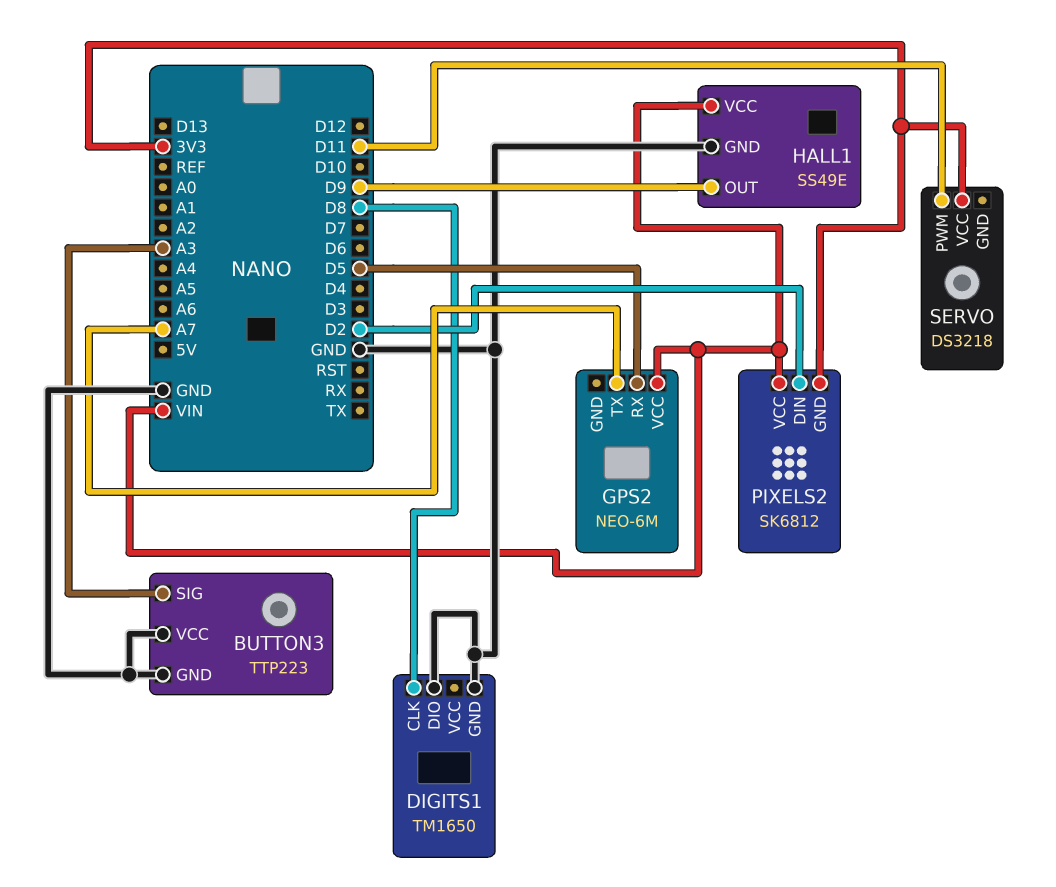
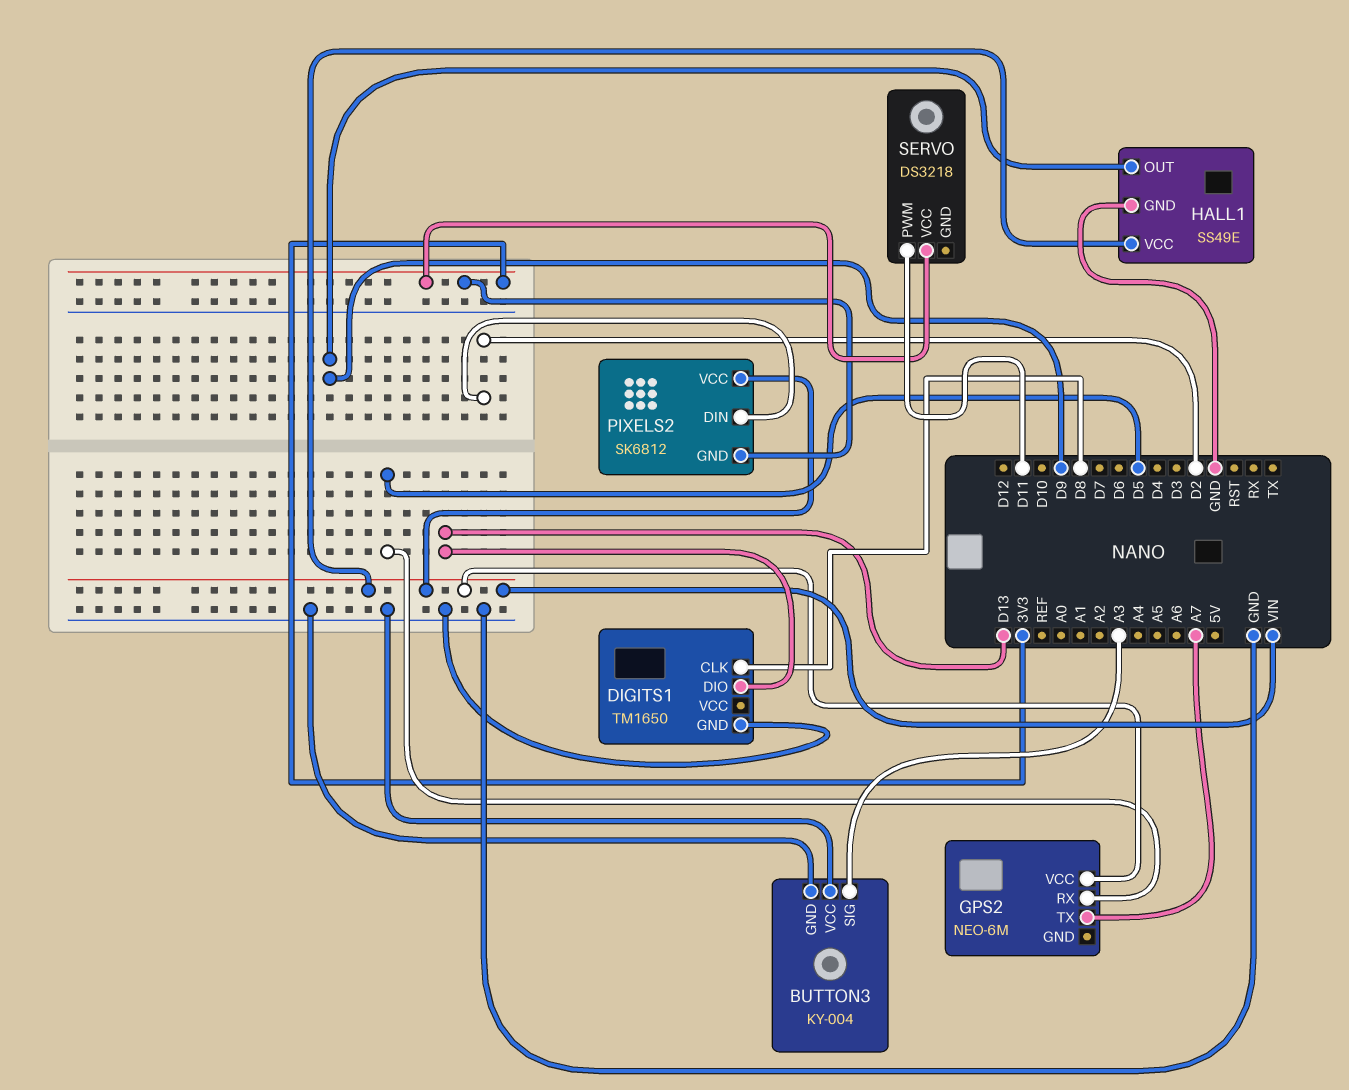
BUTTON3: TTP223 -> KY-004
DIGITS1 pin DIO: GND -> D13

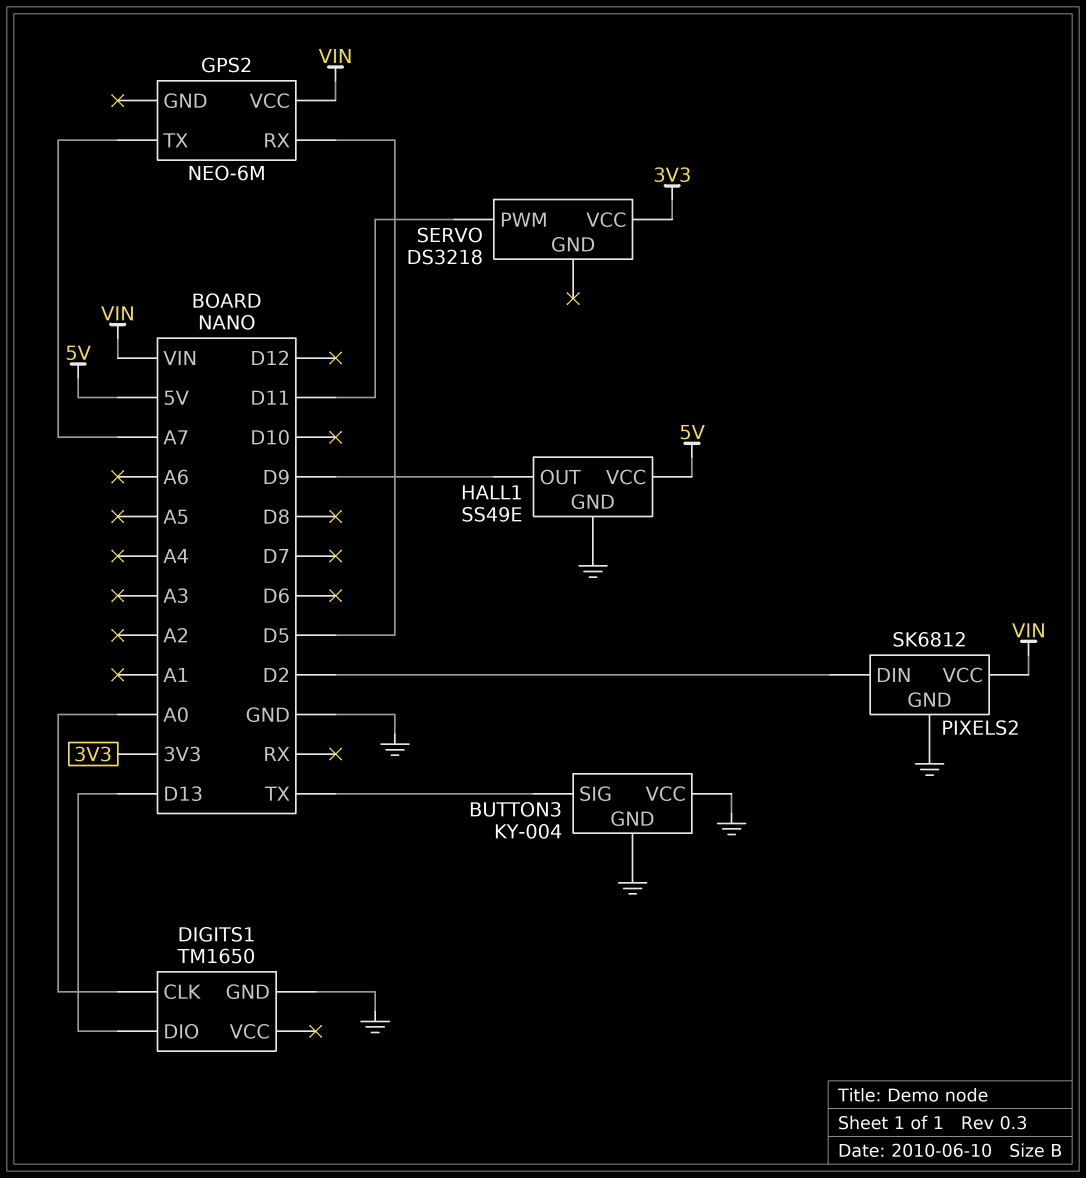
BUTTON3 pin SIG: A3 -> TX
DIGITS1 pin CLK: D8 -> A0
HALL1 pin VCC: VIN -> 5V
PIXELS2 pin GND: 3V3 -> GND

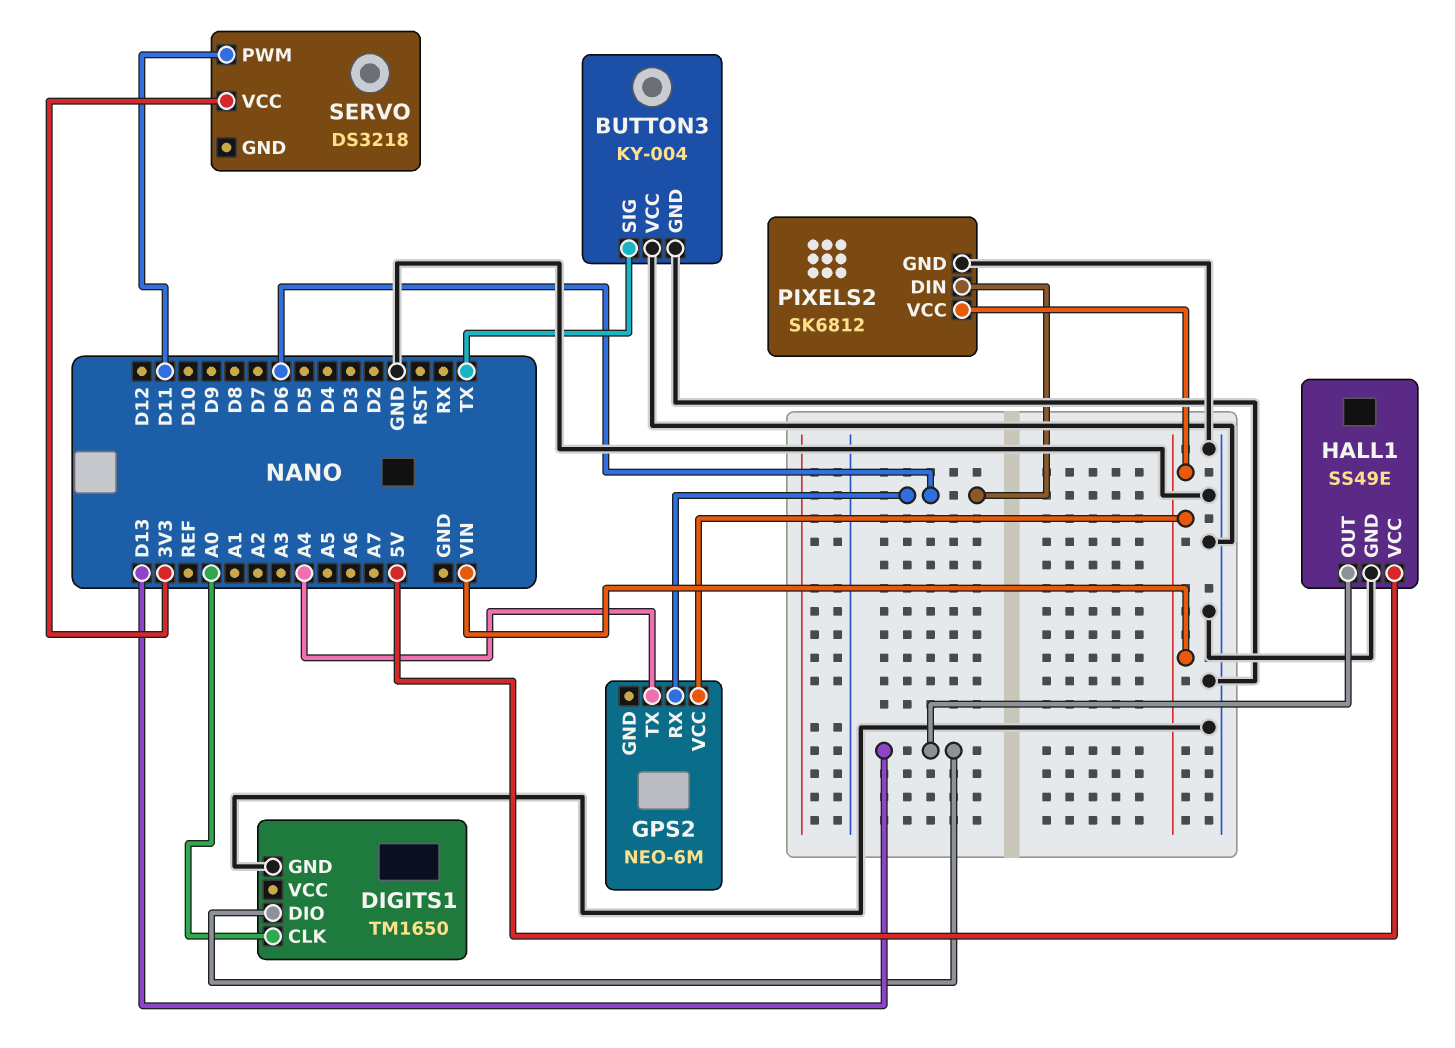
GPS2 pin RX: D5 -> D6
GPS2 pin TX: A7 -> A4
HALL1 pin OUT: D9 -> D13
PIXELS2 pin DIN: D2 -> D6

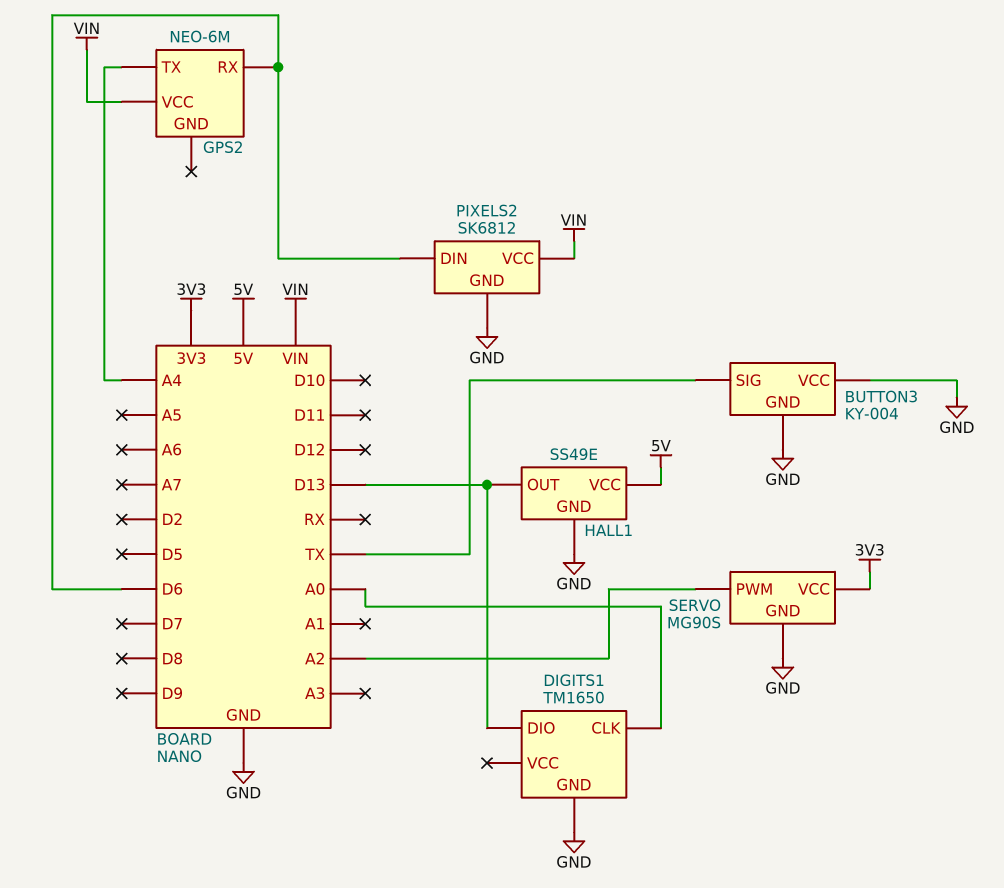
SERVO: DS3218 -> MG90S
SERVO pin GND: none -> GND
SERVO pin PWM: D11 -> A2

